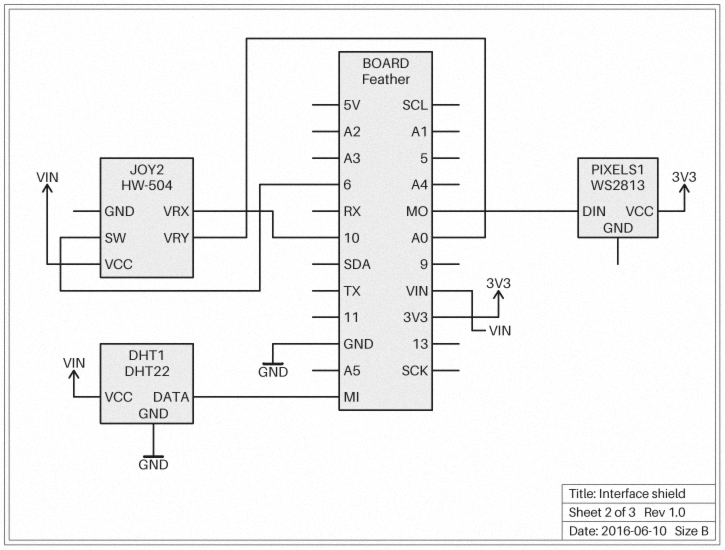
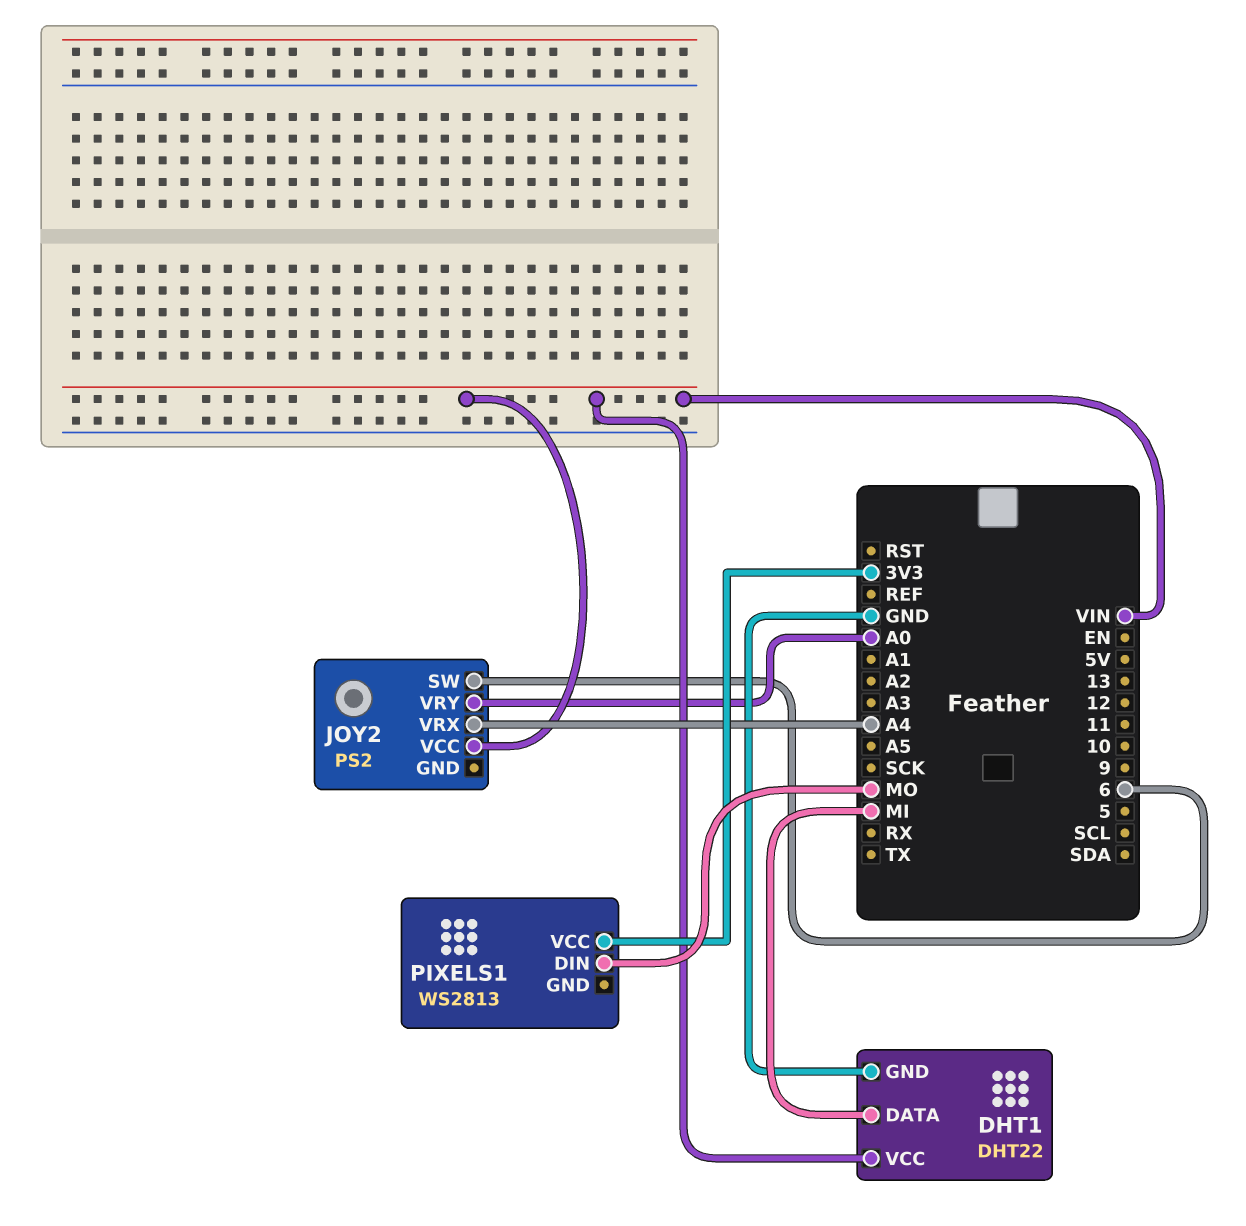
JOY2: HW-504 -> PS2
JOY2 pin VRX: 10 -> A4

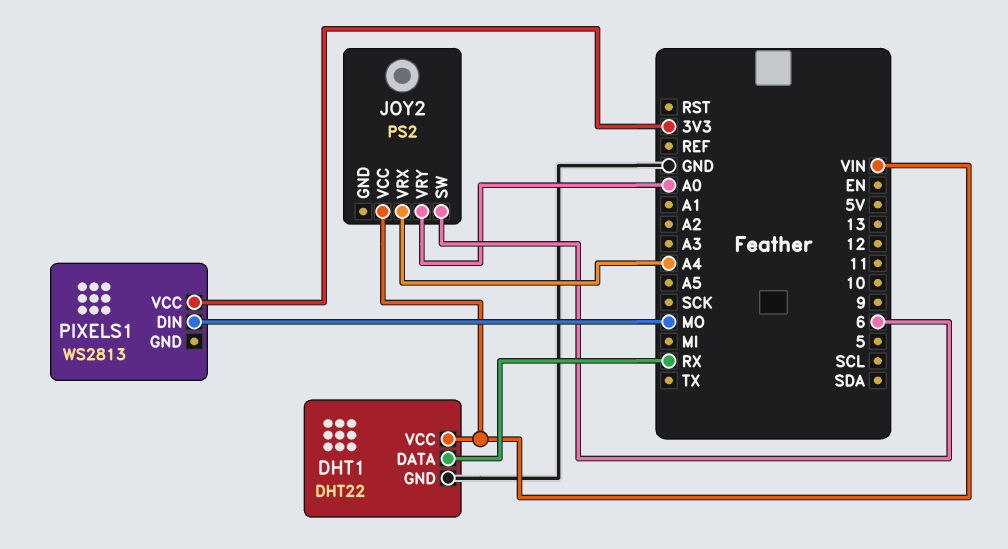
DHT1 pin DATA: MI -> RX

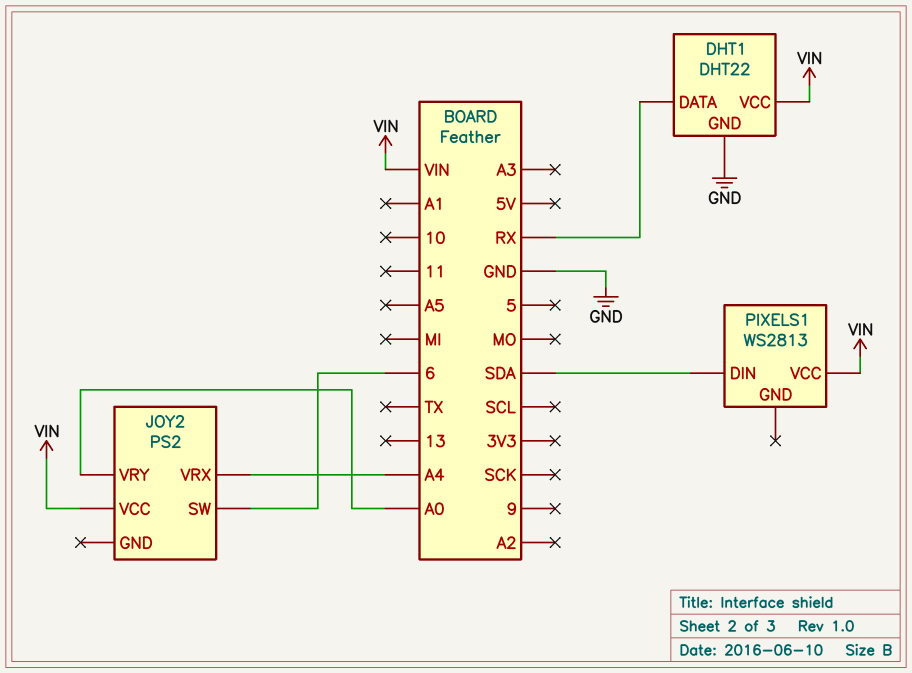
PIXELS1 pin DIN: MO -> SDA
PIXELS1 pin VCC: 3V3 -> VIN

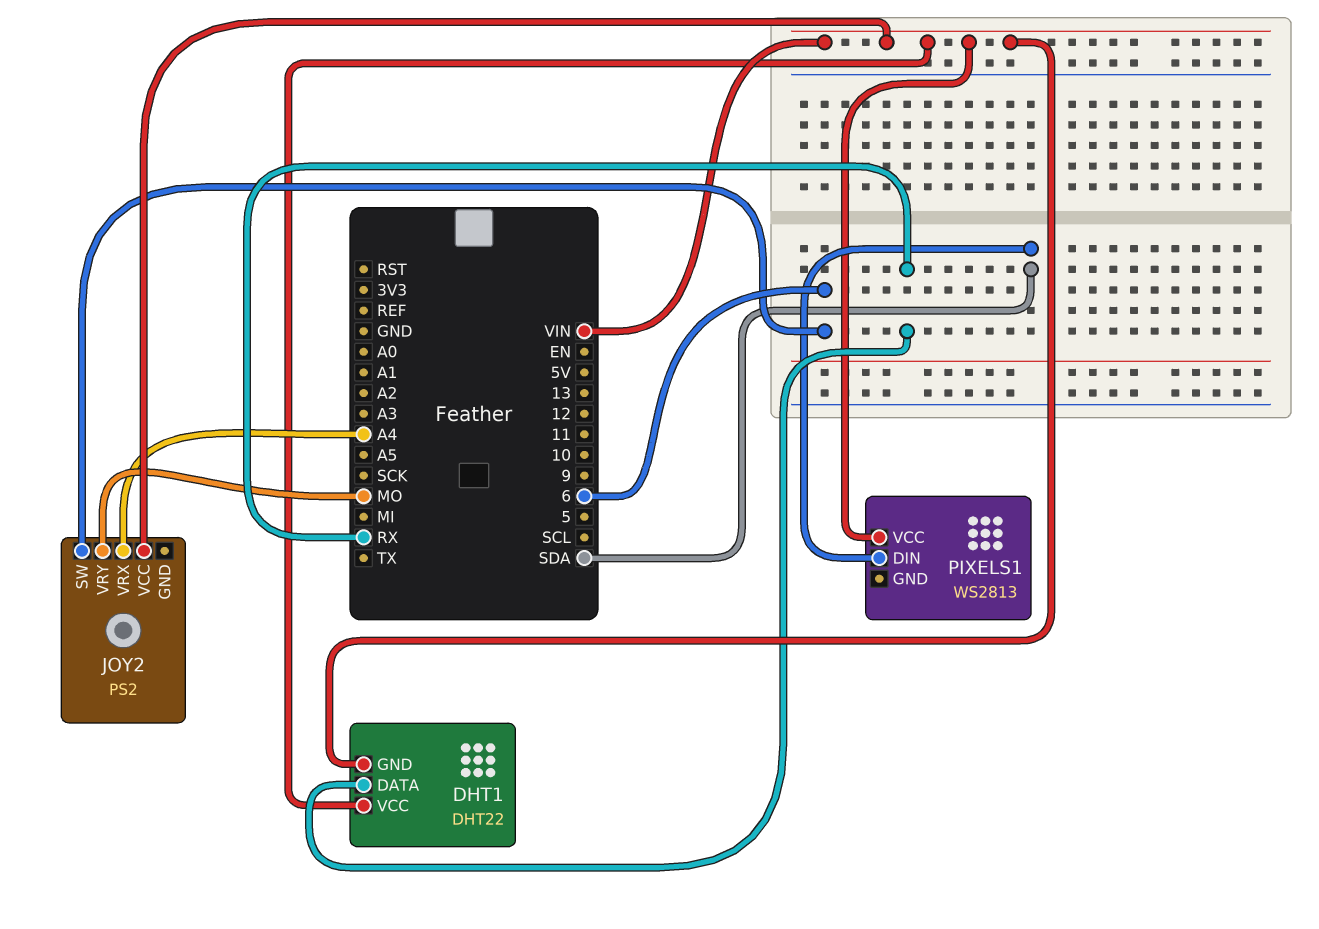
DHT1 pin GND: GND -> VIN
JOY2 pin VRY: A0 -> MO

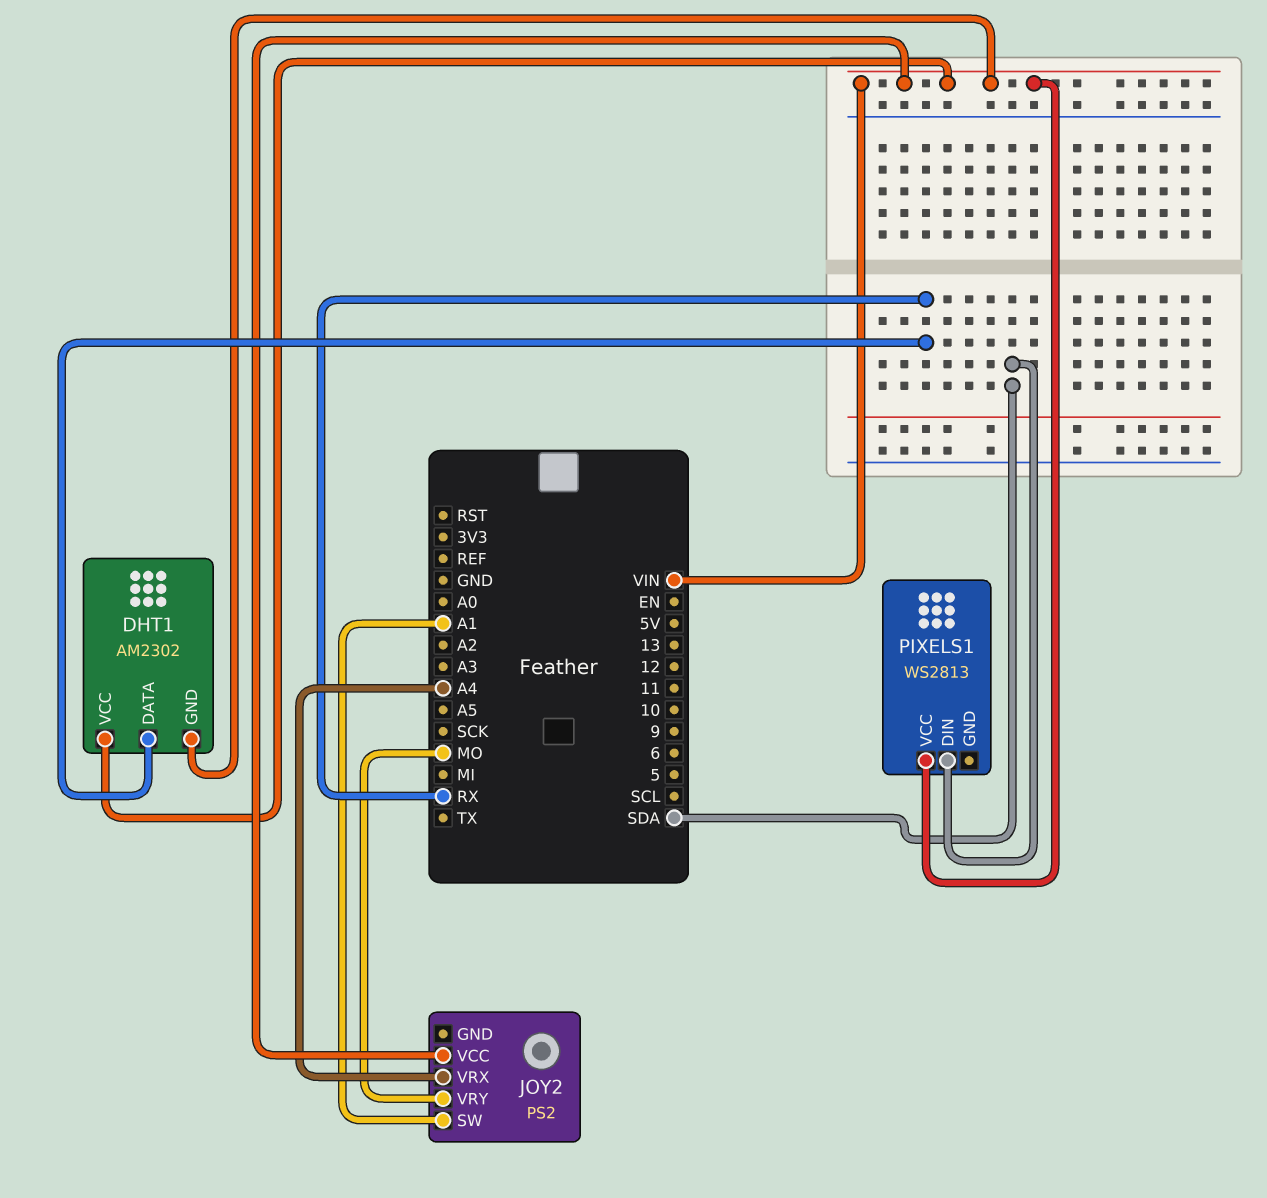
DHT1: DHT22 -> AM2302
JOY2 pin SW: 6 -> A1

